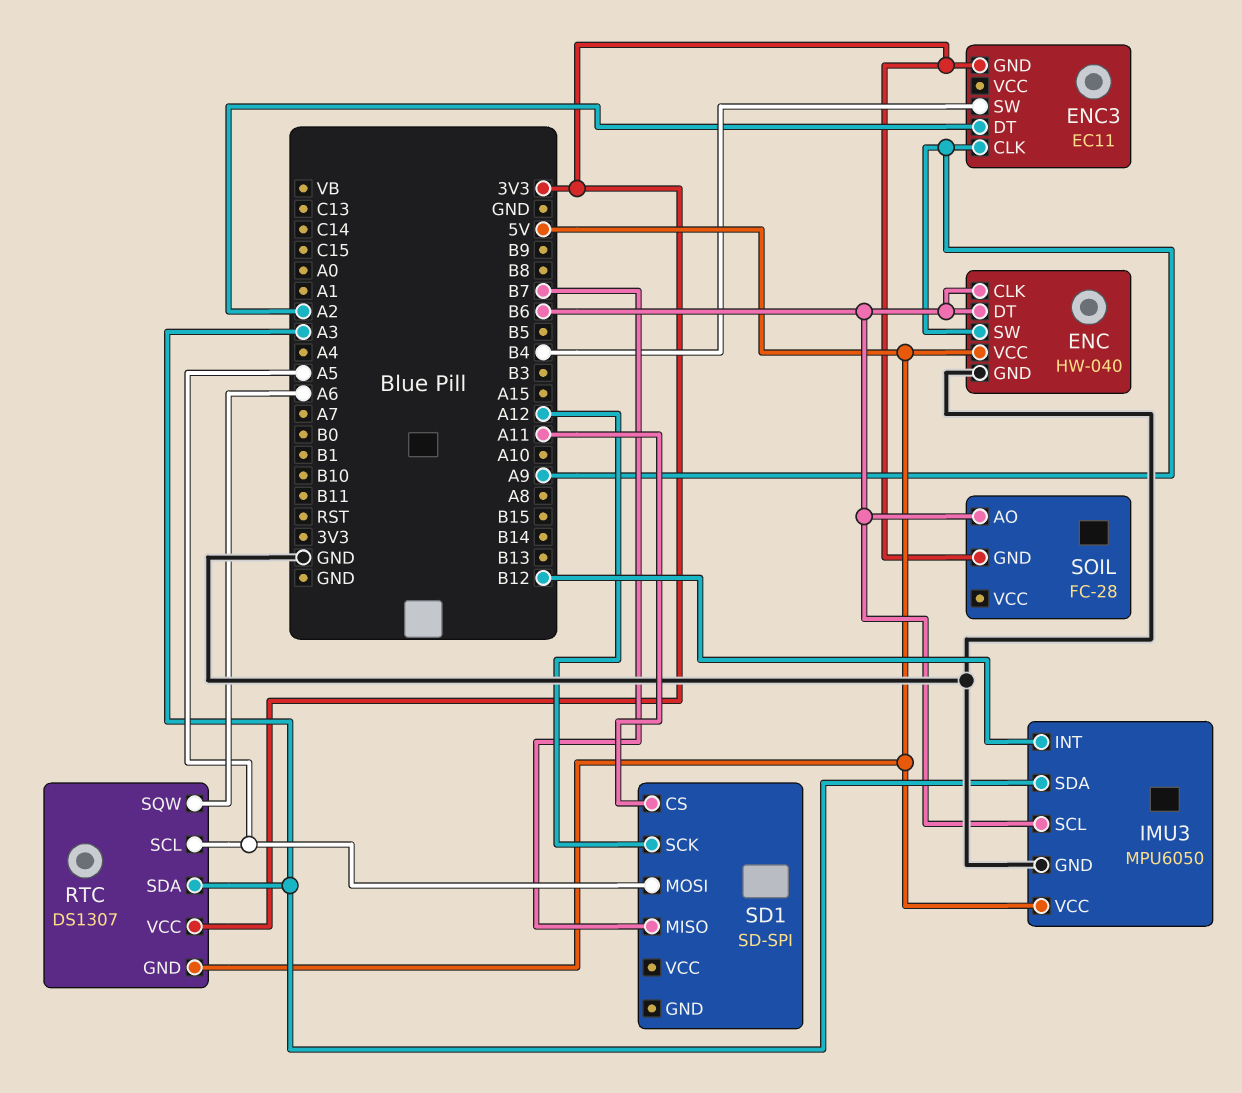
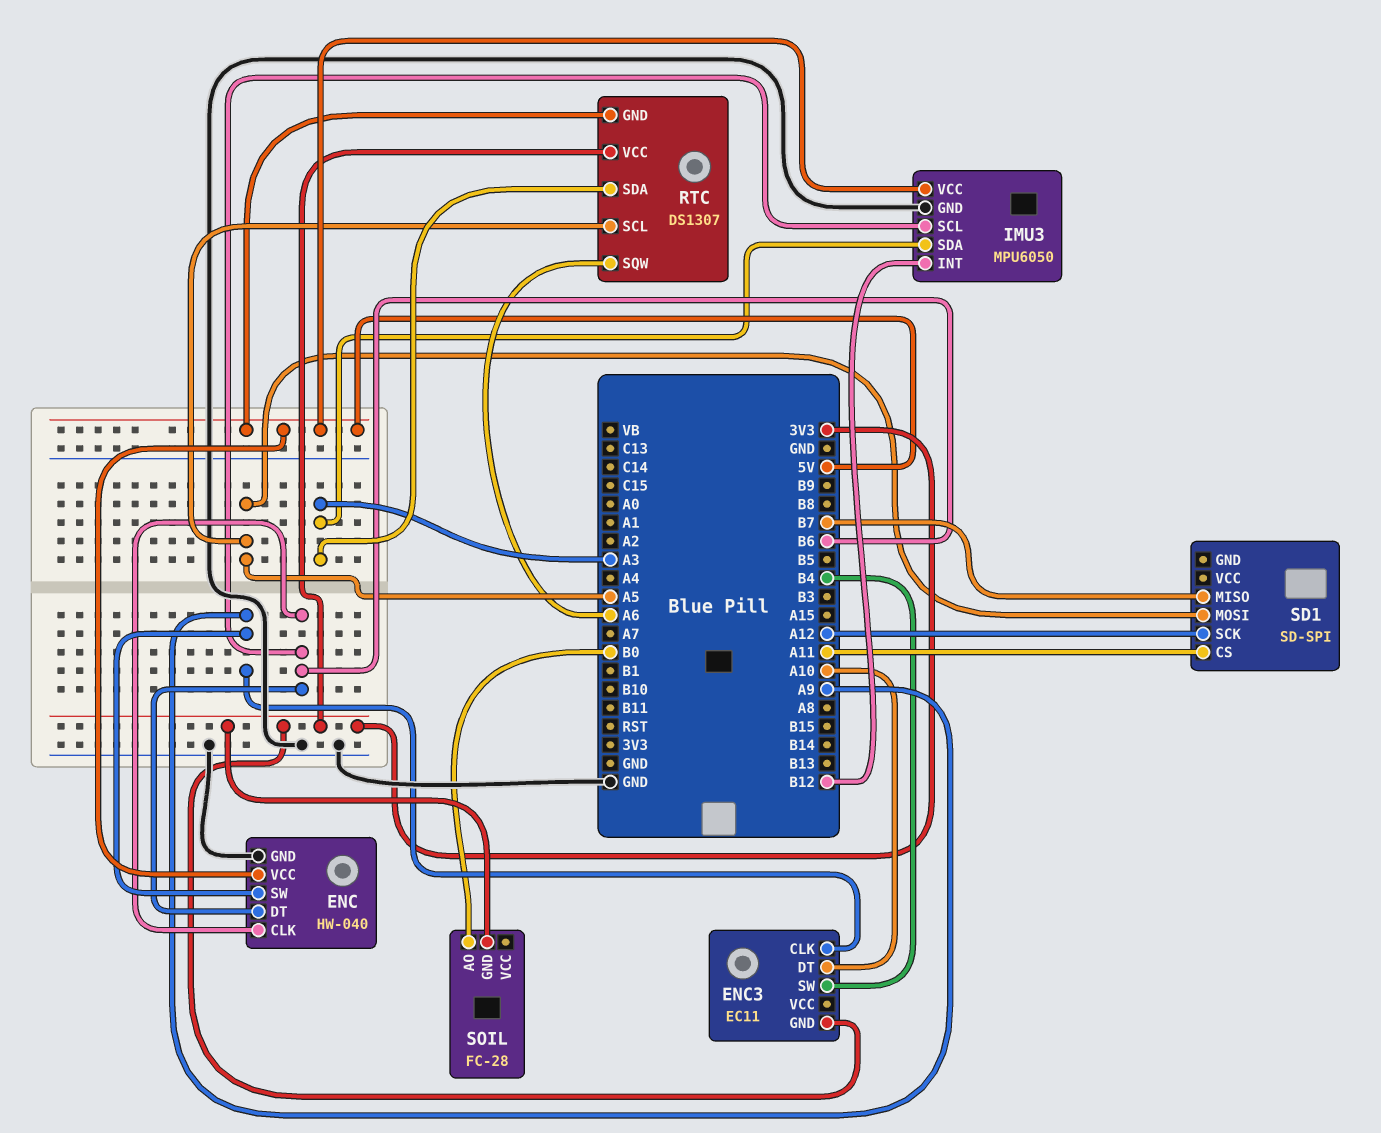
ENC3 pin DT: A2 -> A10
SOIL pin AO: B6 -> B0

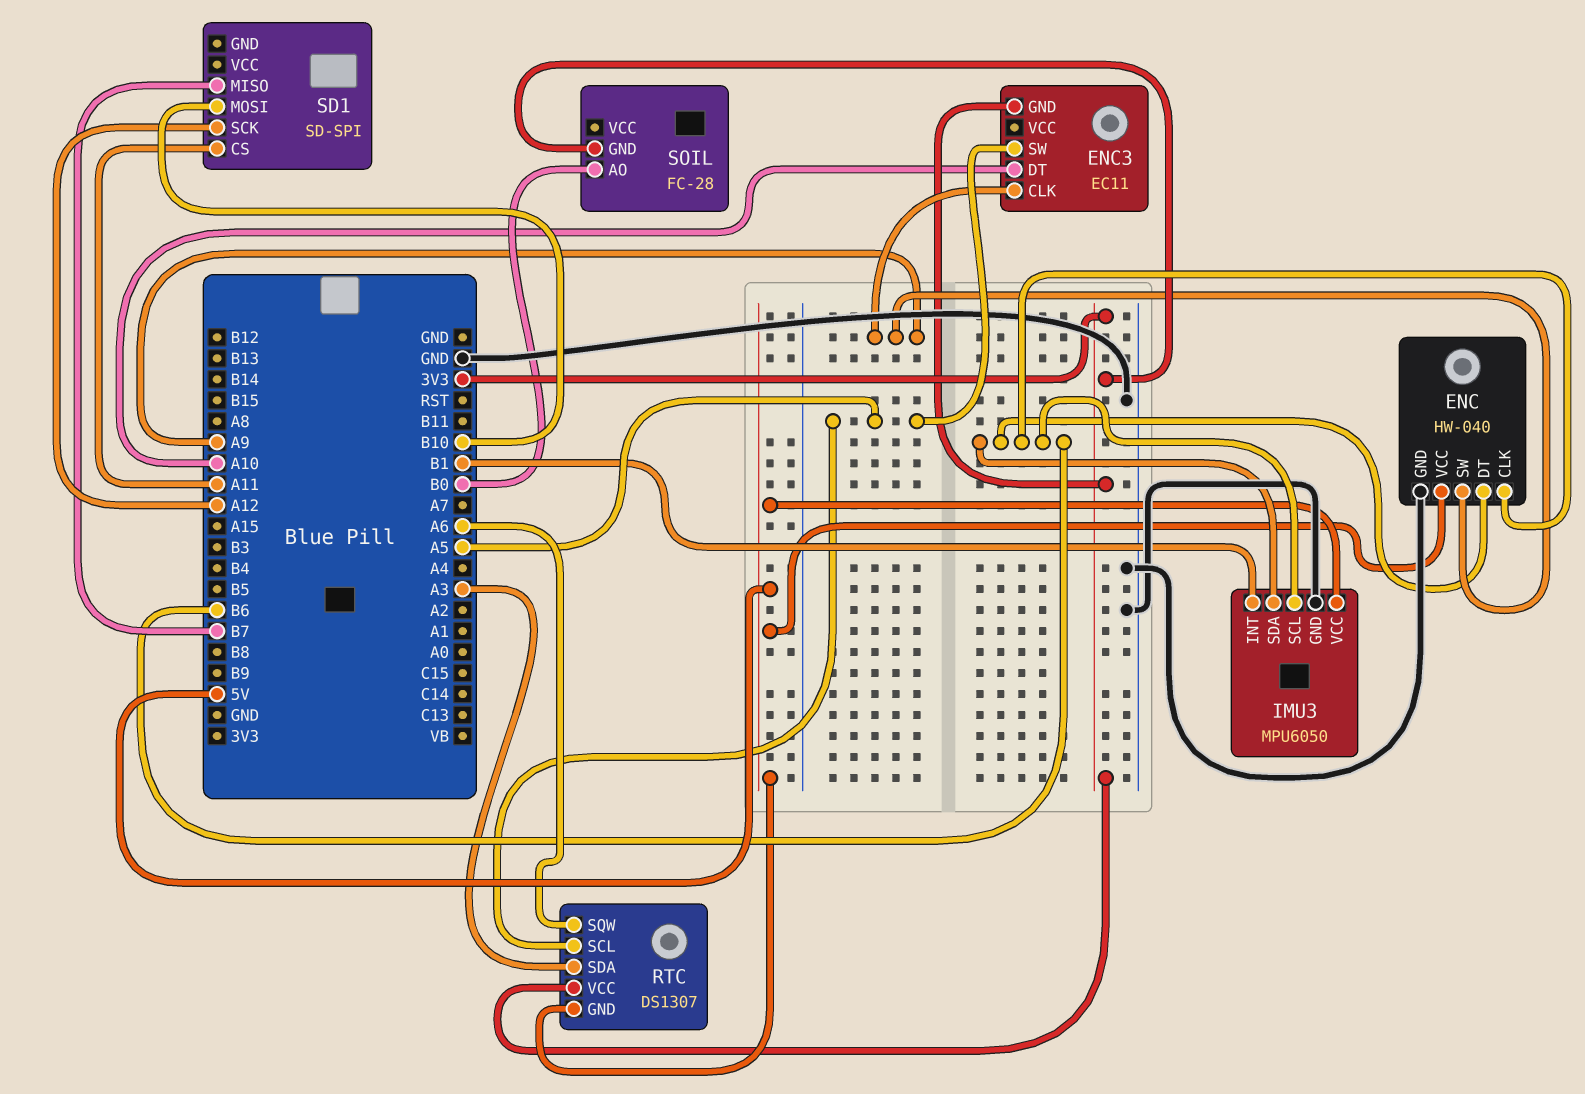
ENC3 pin SW: B4 -> A5
IMU3 pin INT: B12 -> B1
IMU3 pin SDA: A3 -> B6
SD1 pin MOSI: A5 -> B10

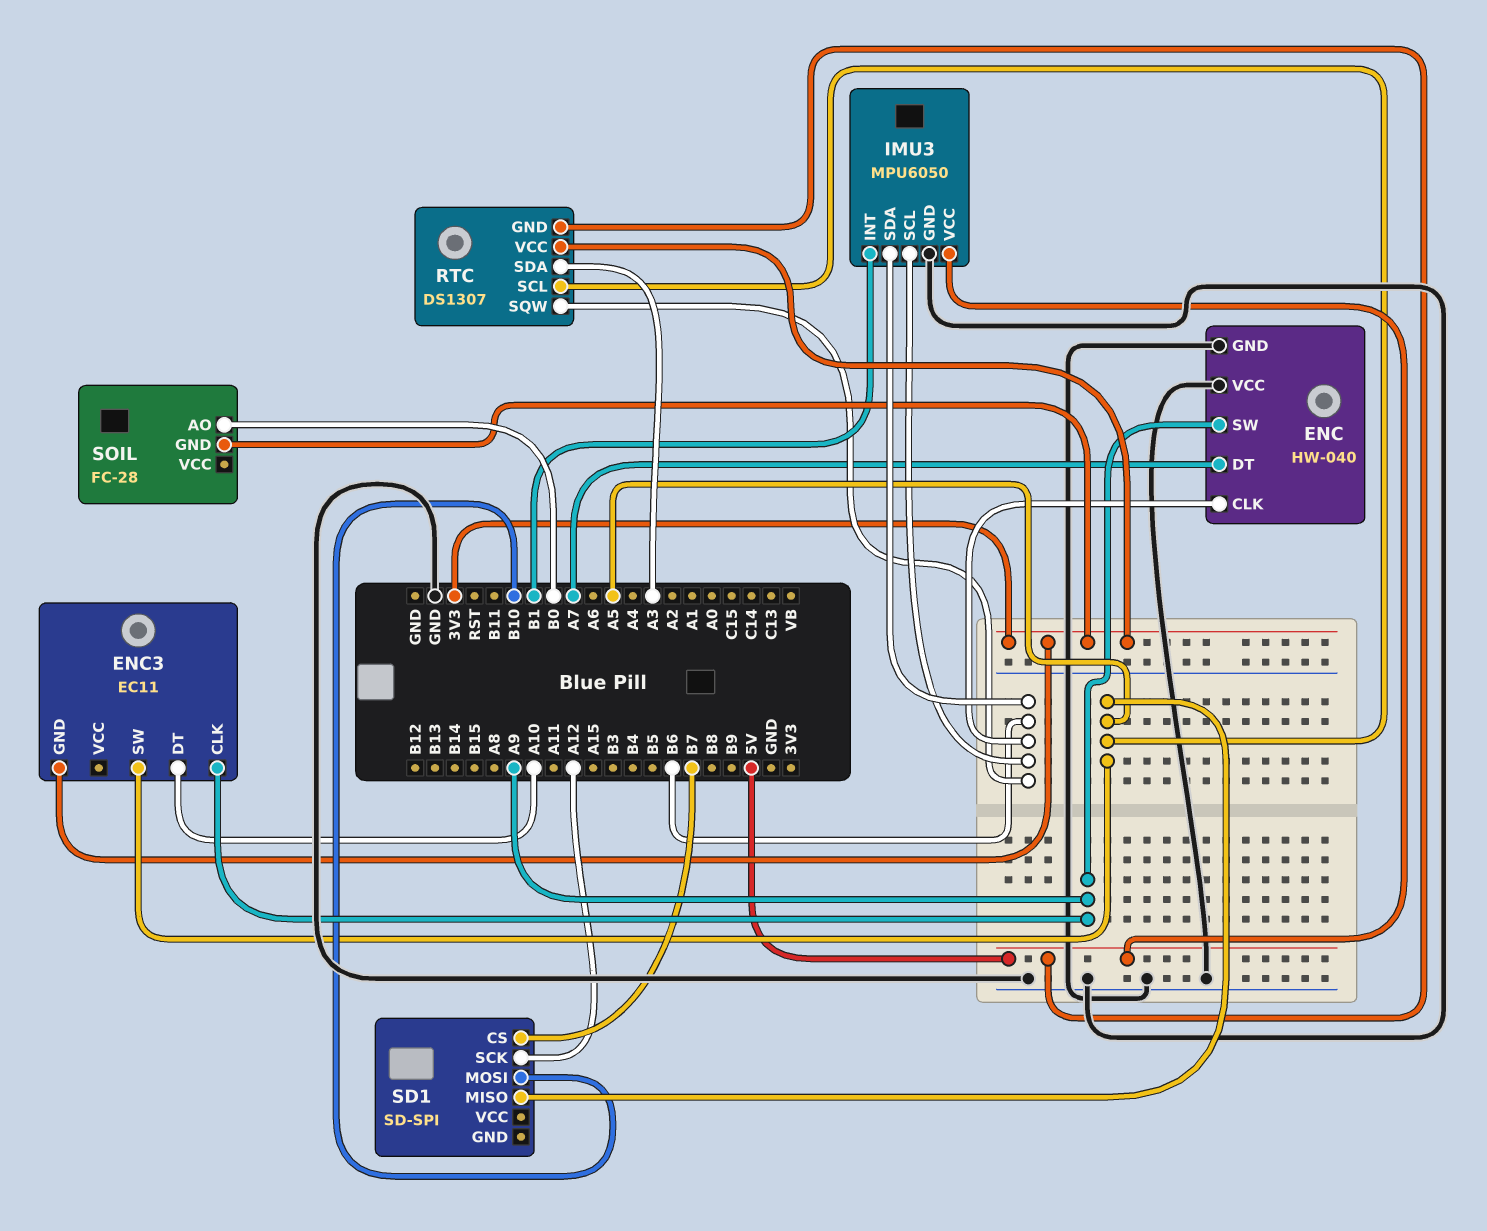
ENC pin DT: B6 -> A7
ENC pin VCC: 5V -> GND
RTC pin SQW: A6 -> B6
SD1 pin CS: A11 -> B7
SD1 pin MISO: B7 -> A5

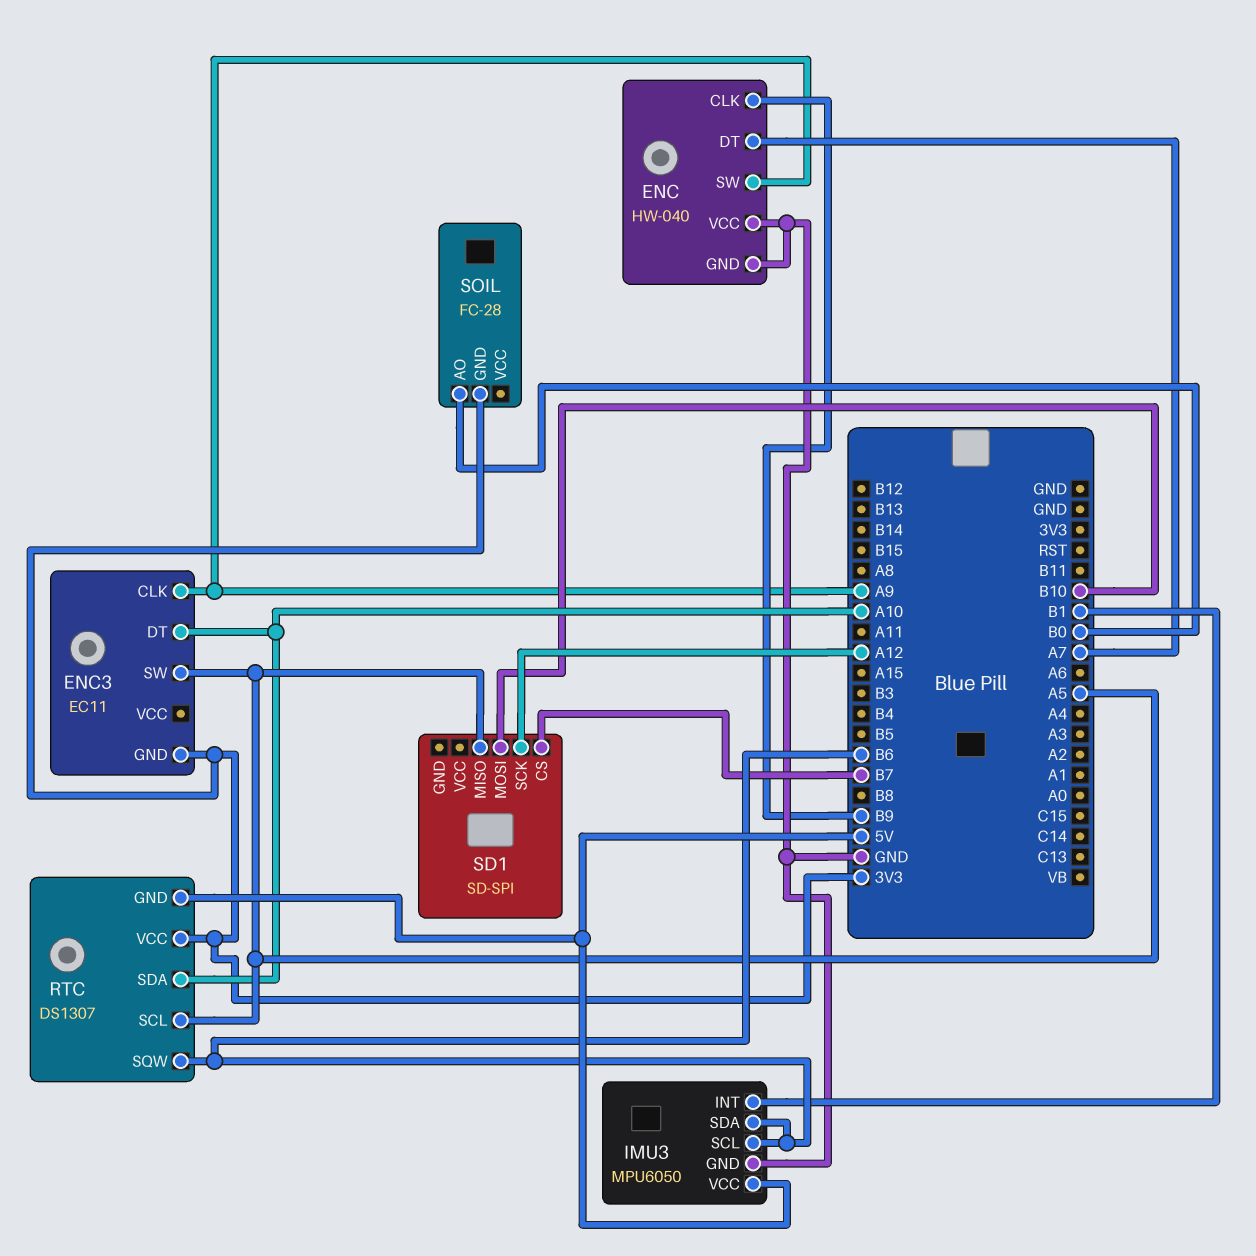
ENC pin CLK: B6 -> B9
RTC pin SDA: A3 -> A10

